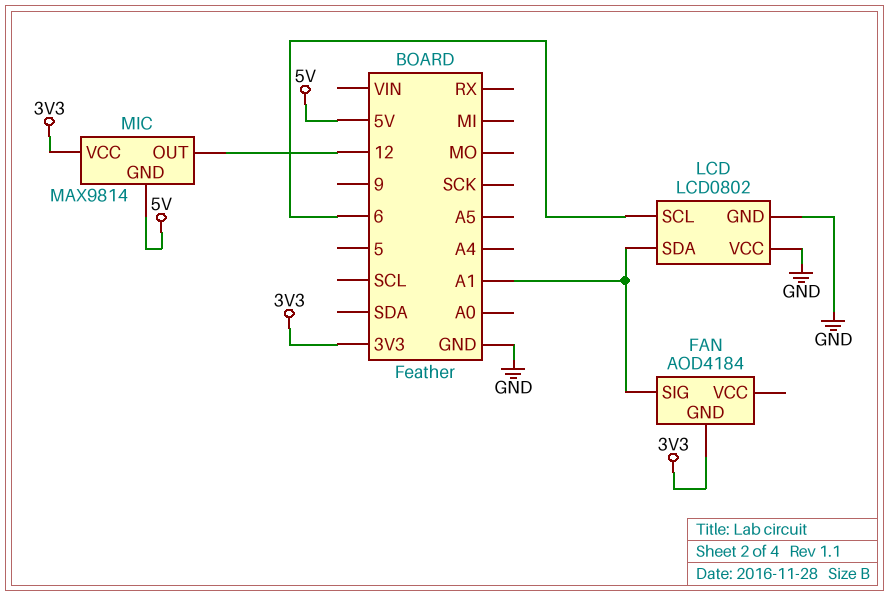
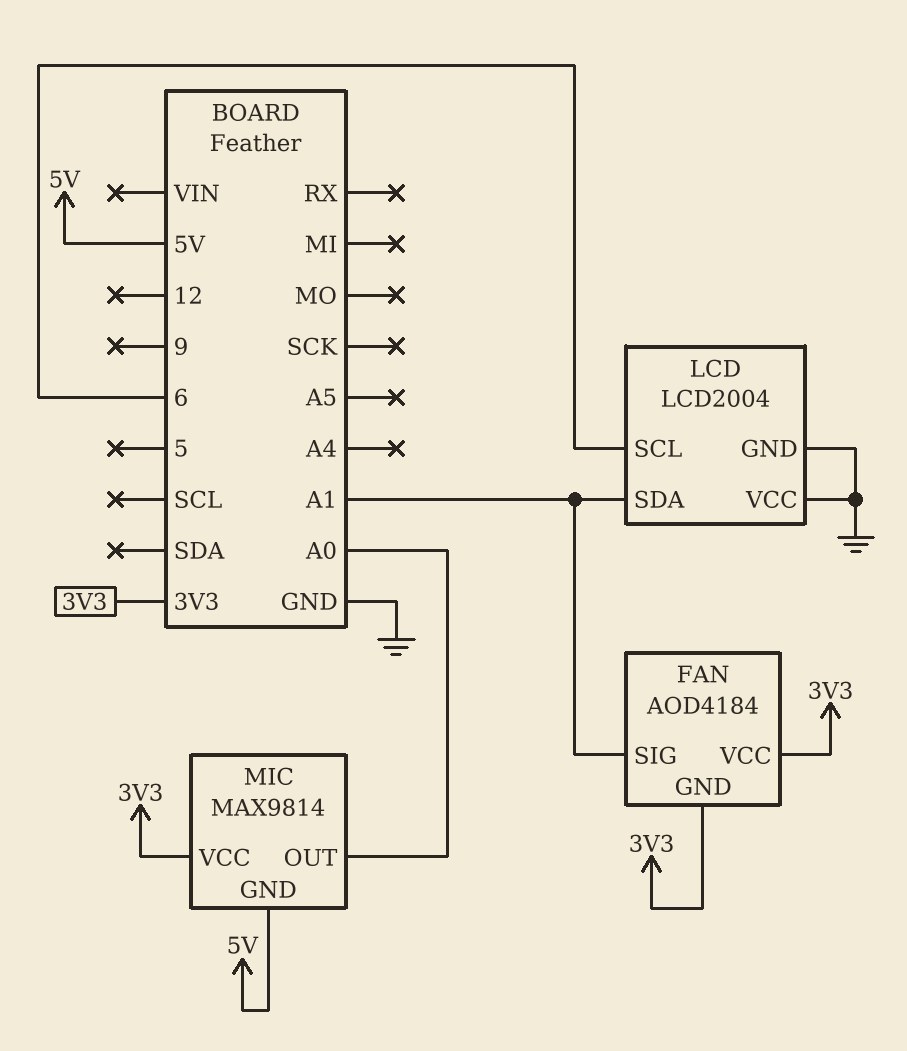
FAN pin VCC: none -> 3V3
LCD: LCD0802 -> LCD2004
MIC pin OUT: 12 -> A0

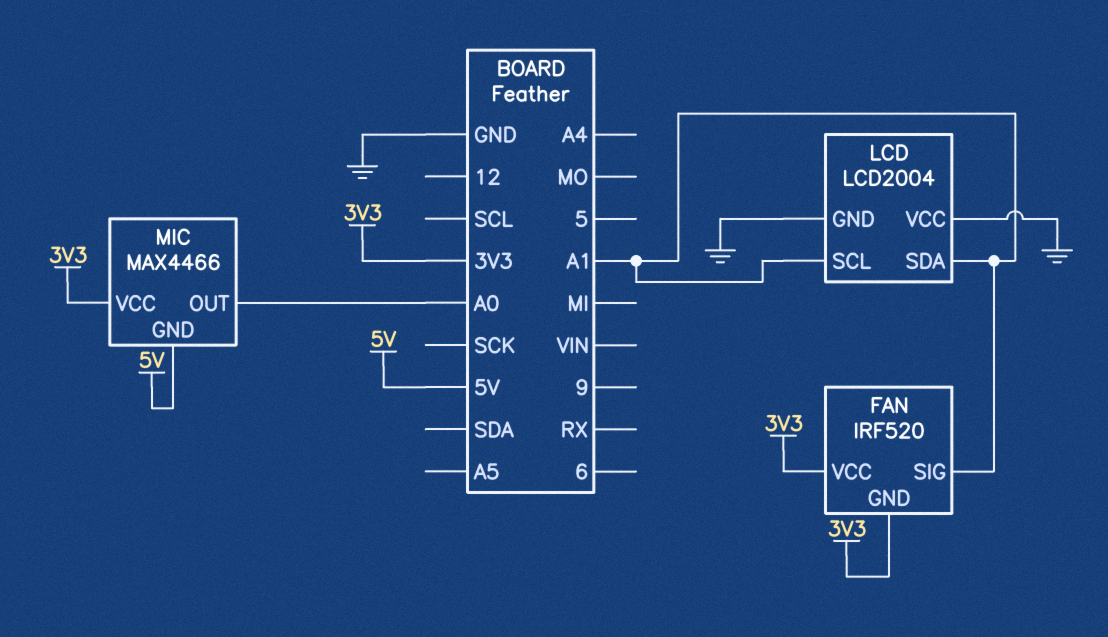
FAN: AOD4184 -> IRF520
LCD pin SCL: 6 -> A1
MIC: MAX9814 -> MAX4466

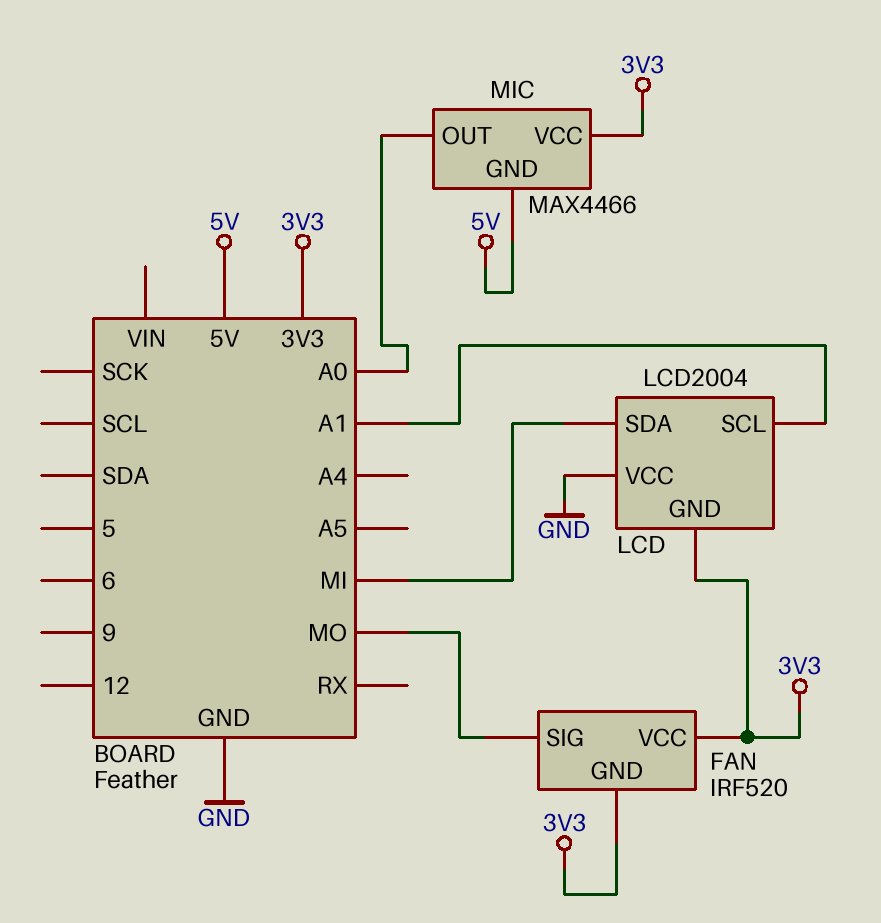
FAN pin SIG: A1 -> MO
LCD pin GND: GND -> 3V3
LCD pin SDA: A1 -> MI

